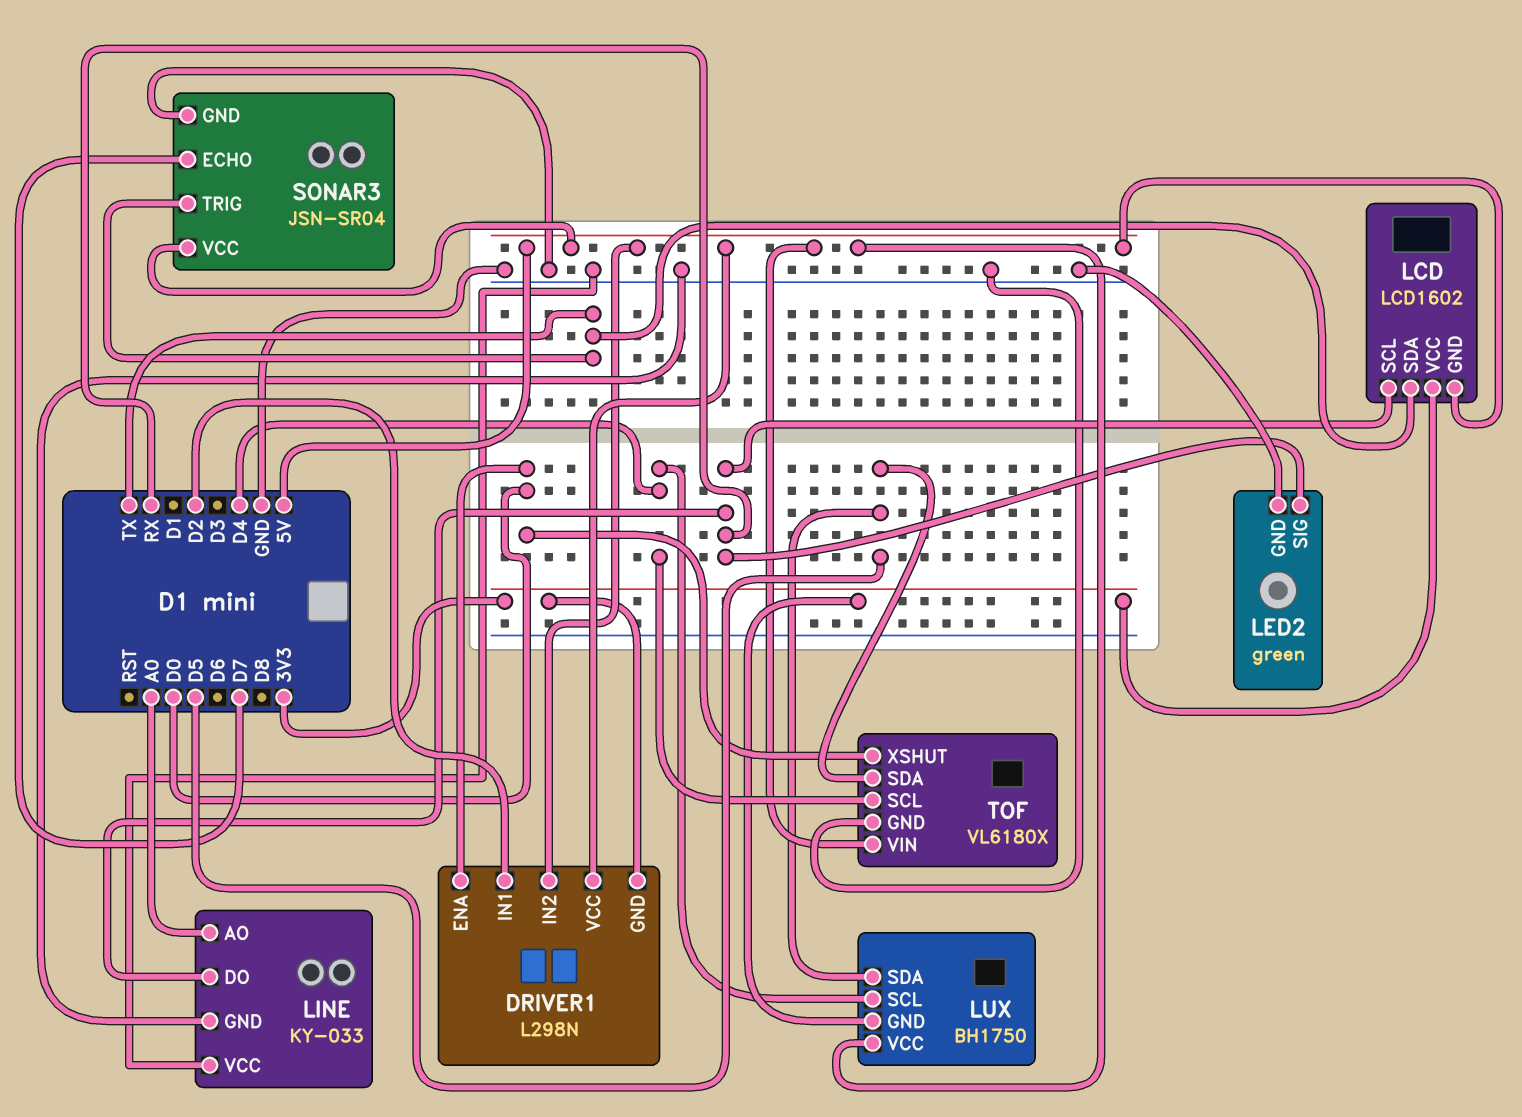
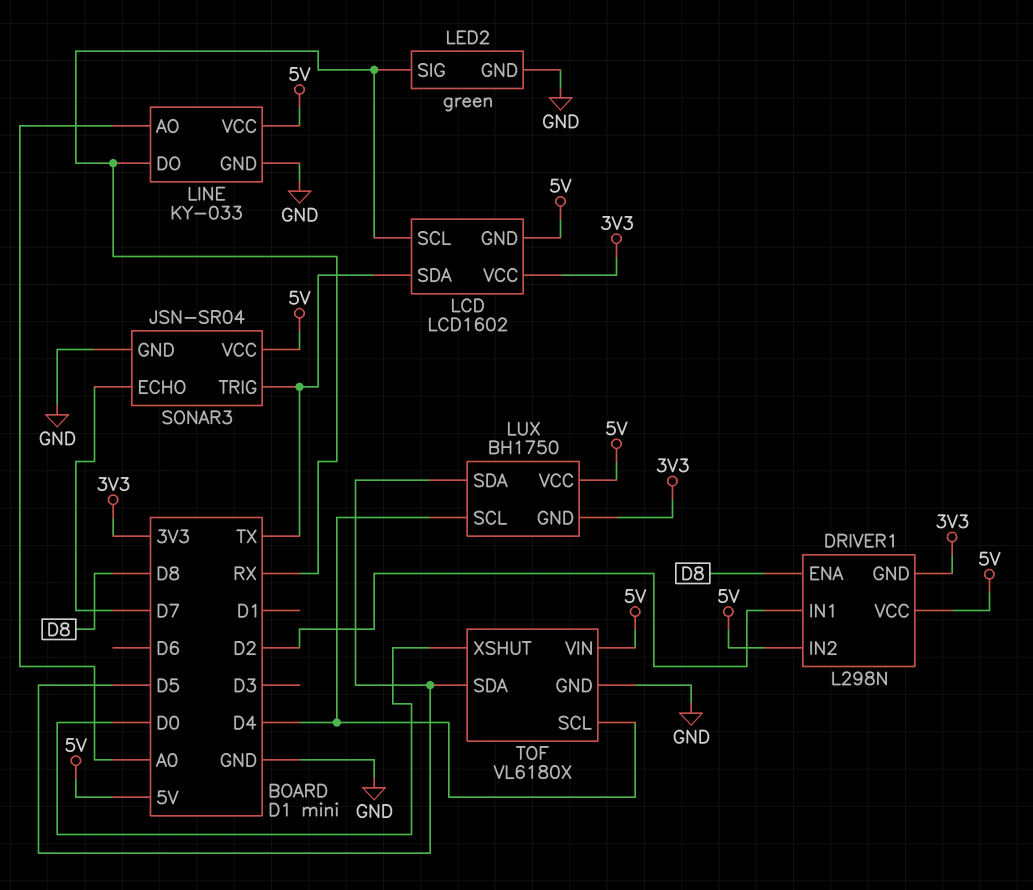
DRIVER1 pin ENA: D0 -> D8
LINE pin VCC: GND -> 5V

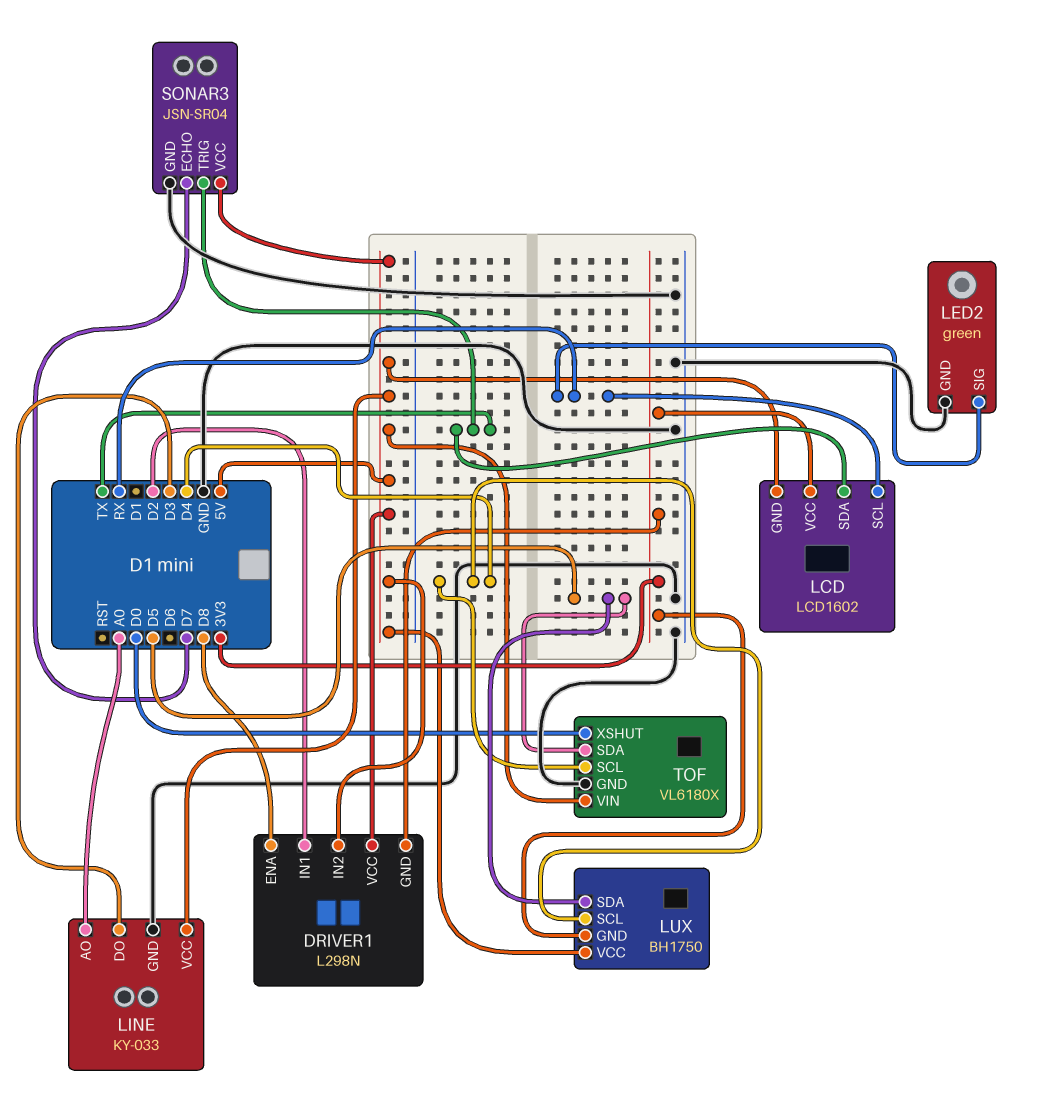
LINE pin DO: RX -> D3

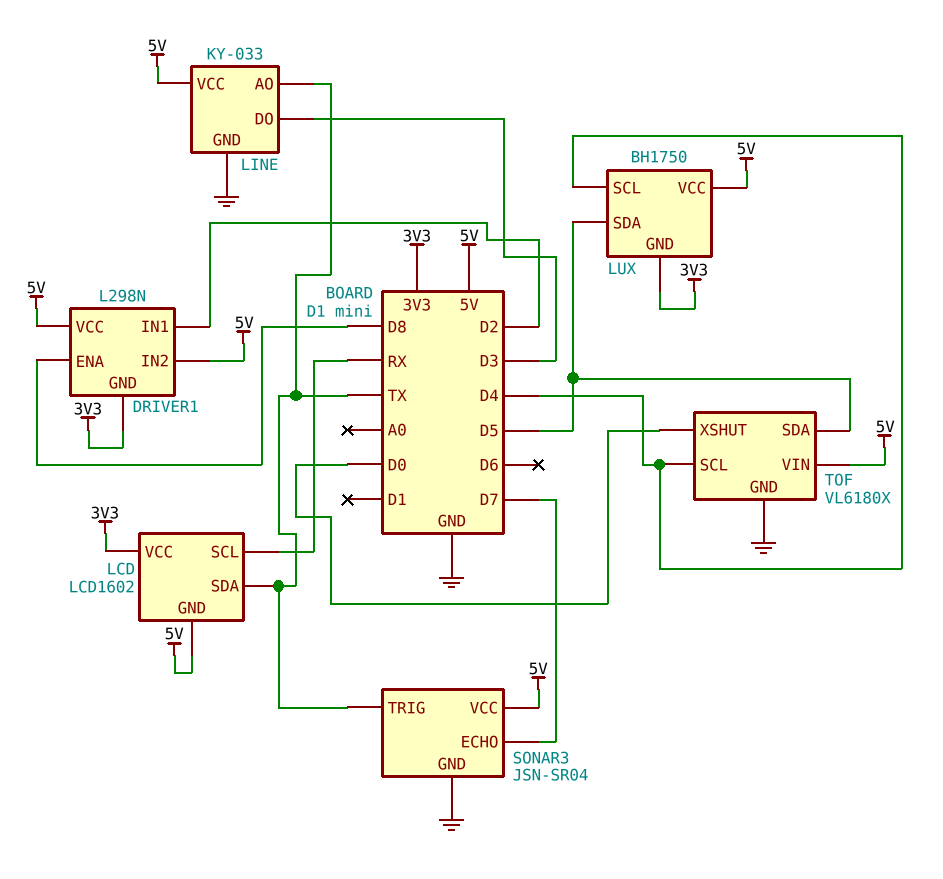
LED2: green -> none
LED2 pin GND: GND -> none
LED2 pin SIG: RX -> none
LINE pin AO: A0 -> TX

